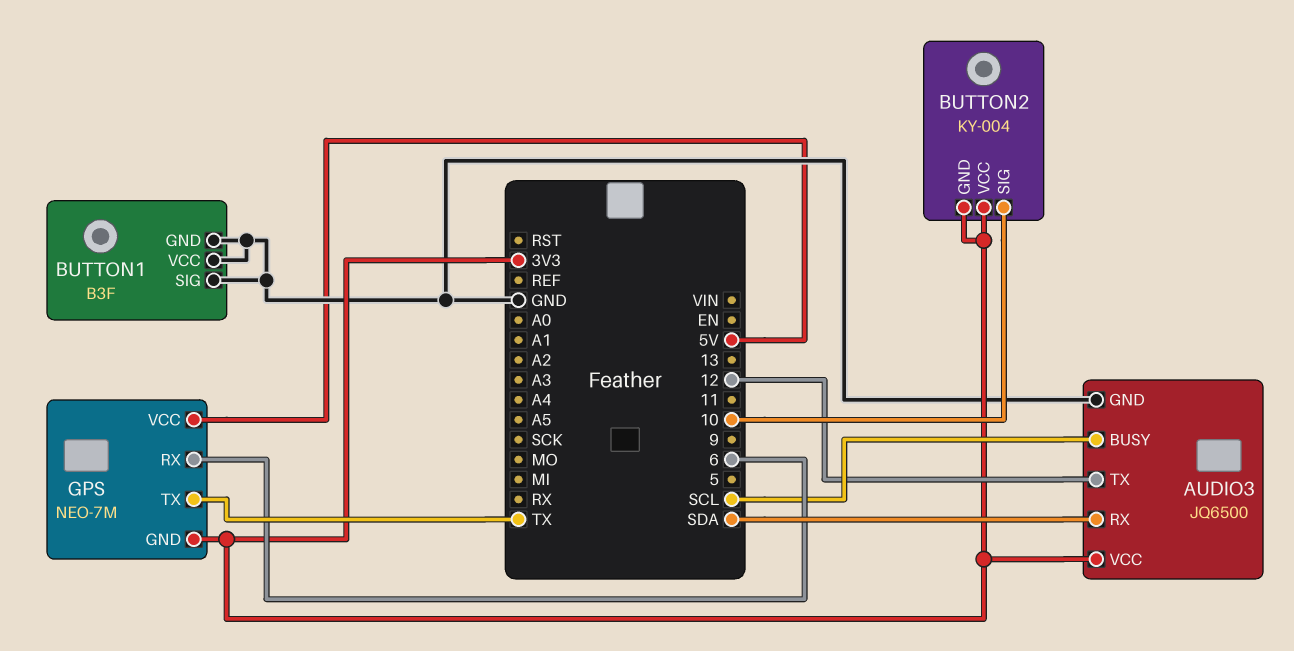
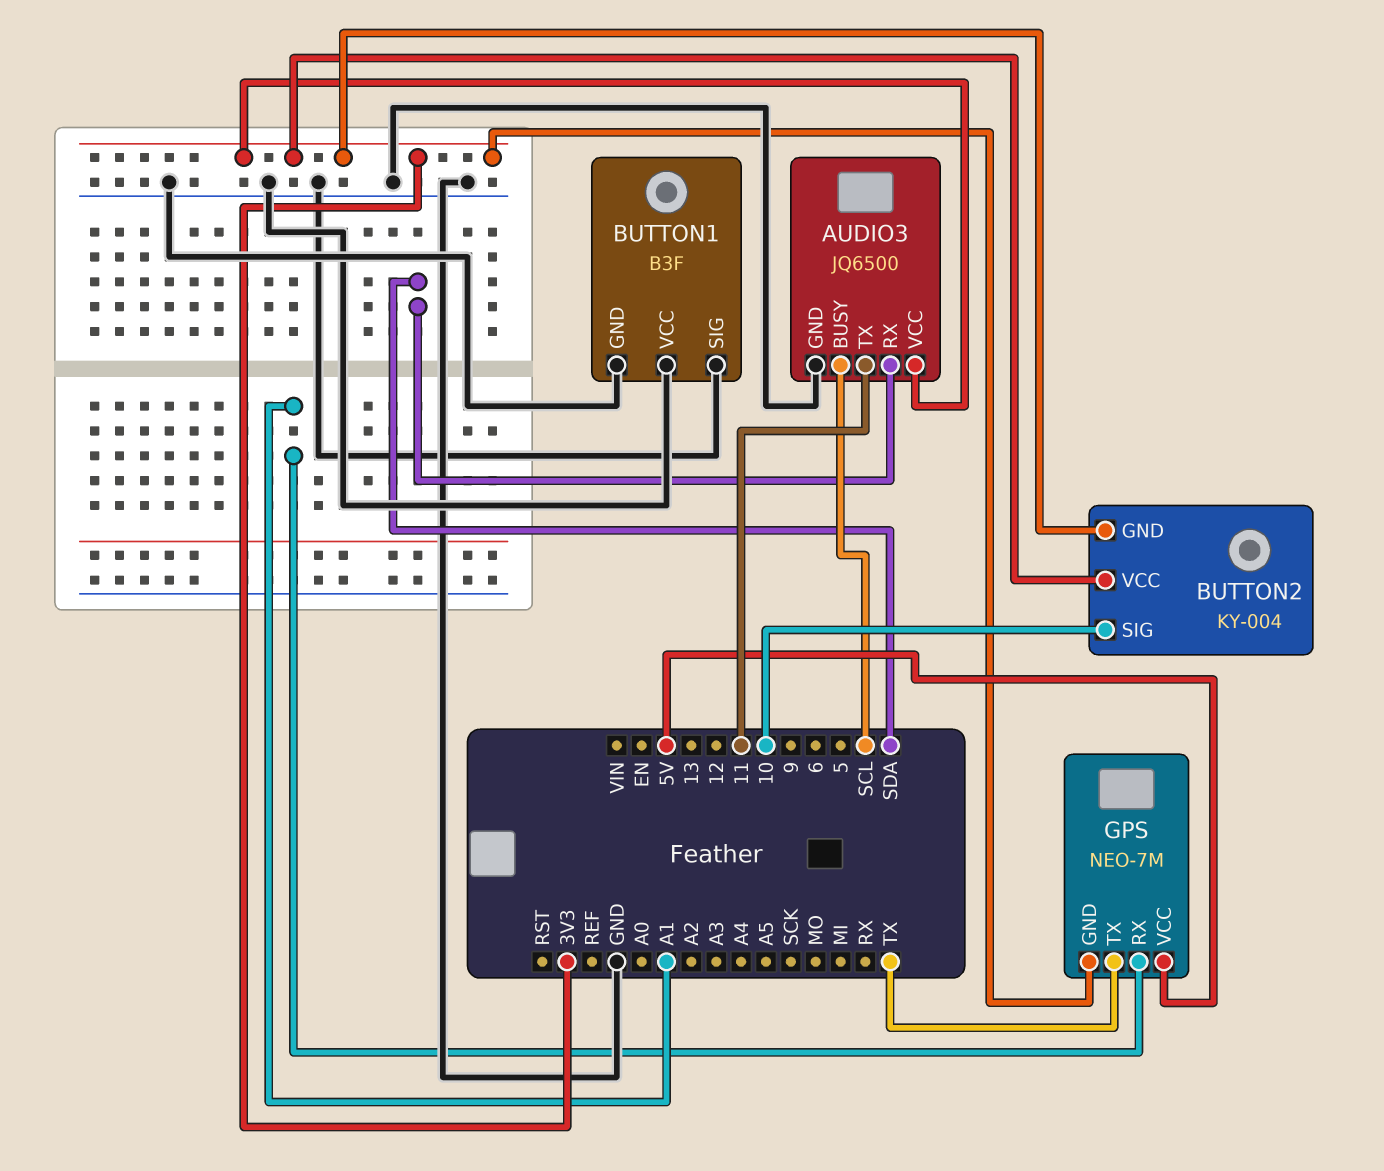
AUDIO3 pin TX: 12 -> 11
GPS pin RX: 6 -> A1

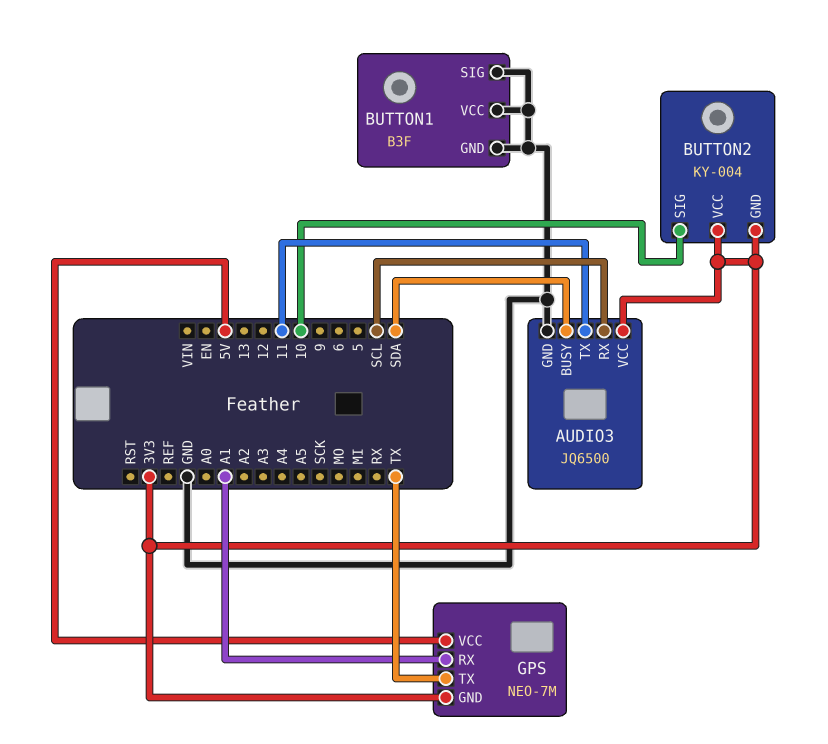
AUDIO3 pin BUSY: SCL -> SDA
AUDIO3 pin RX: SDA -> SCL

